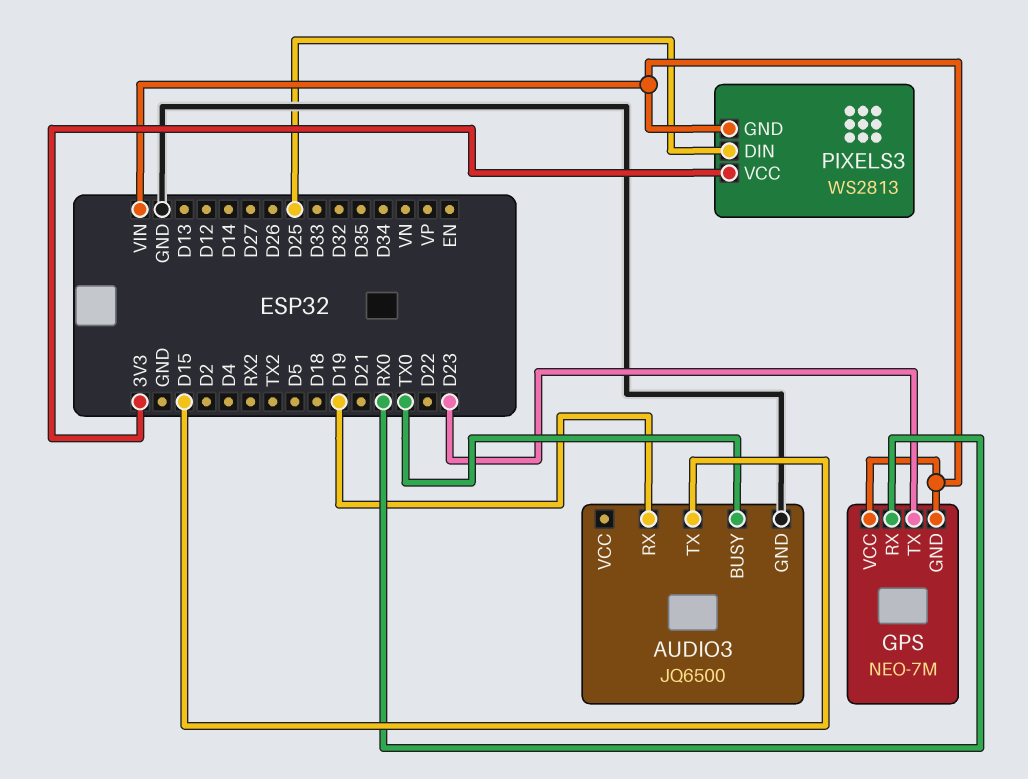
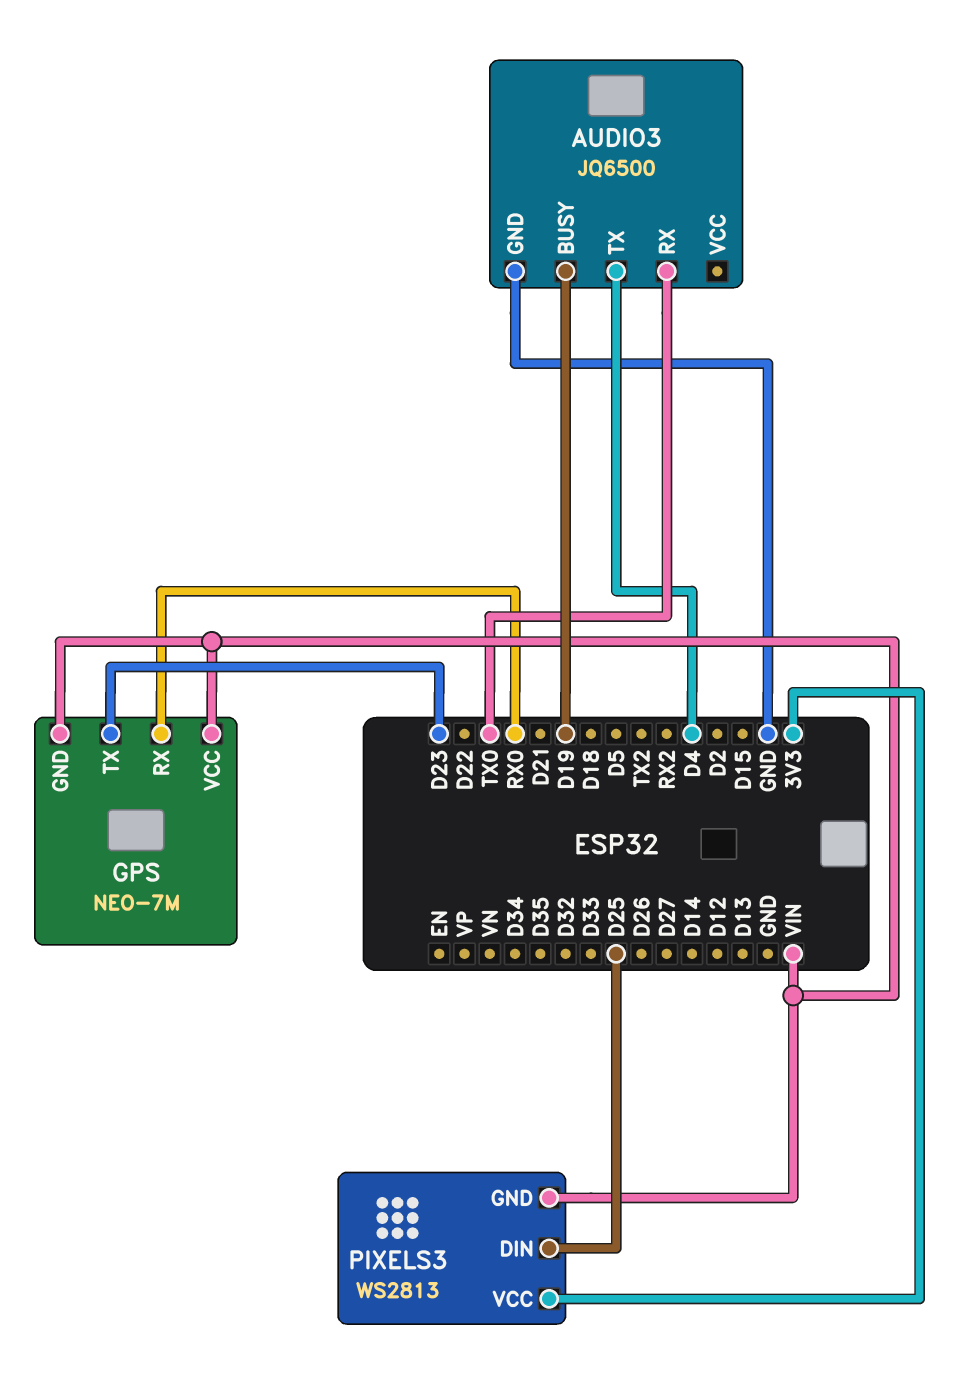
AUDIO3 pin BUSY: TX0 -> D19
AUDIO3 pin RX: D19 -> TX0
AUDIO3 pin TX: D15 -> D4

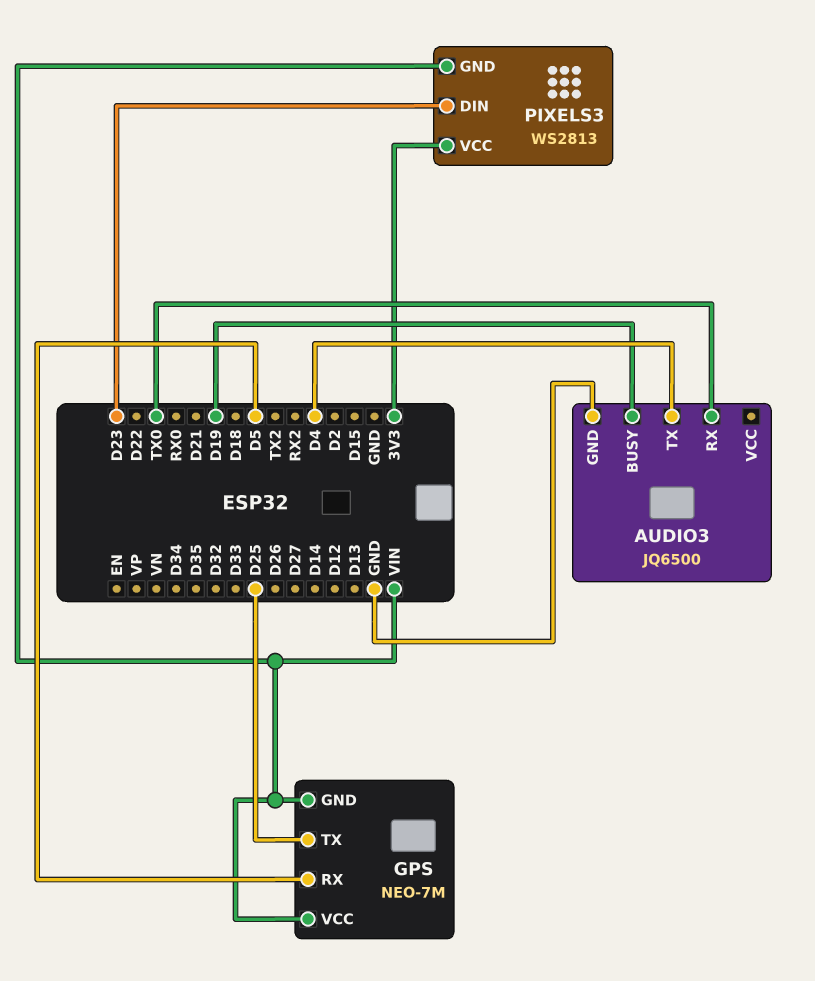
GPS pin RX: RX0 -> D5
GPS pin TX: D23 -> D25
PIXELS3 pin DIN: D25 -> D23

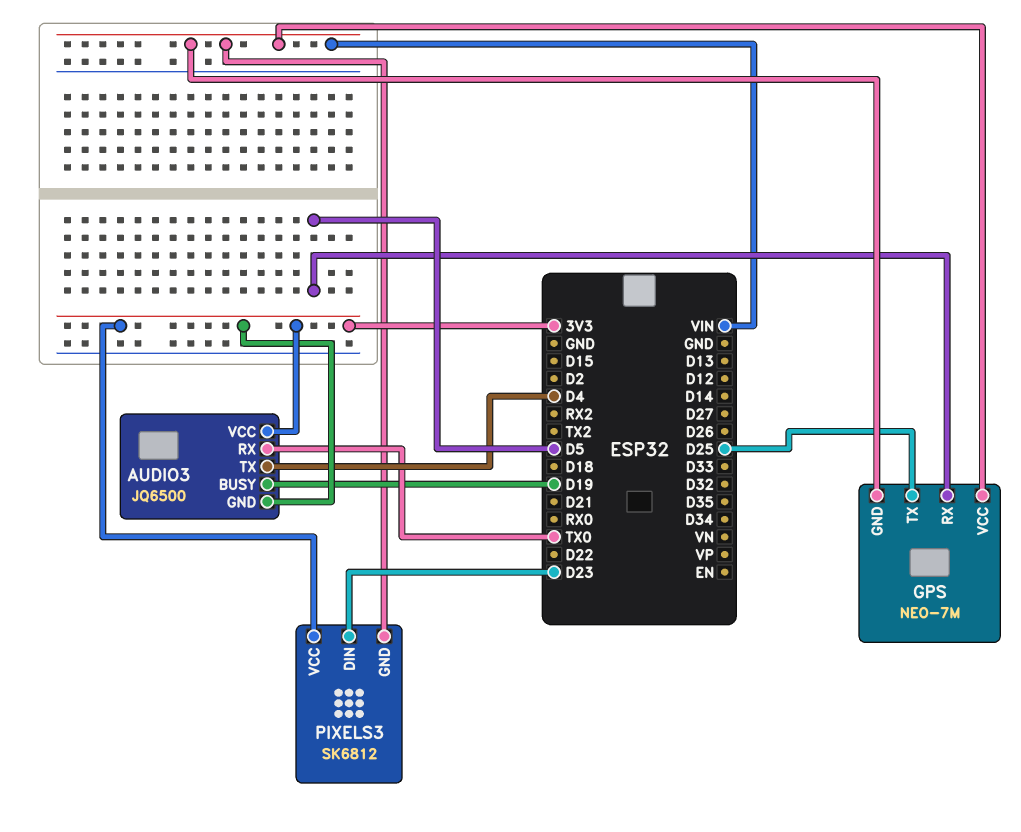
AUDIO3 pin GND: GND -> 3V3
AUDIO3 pin VCC: none -> 3V3
PIXELS3: WS2813 -> SK6812

